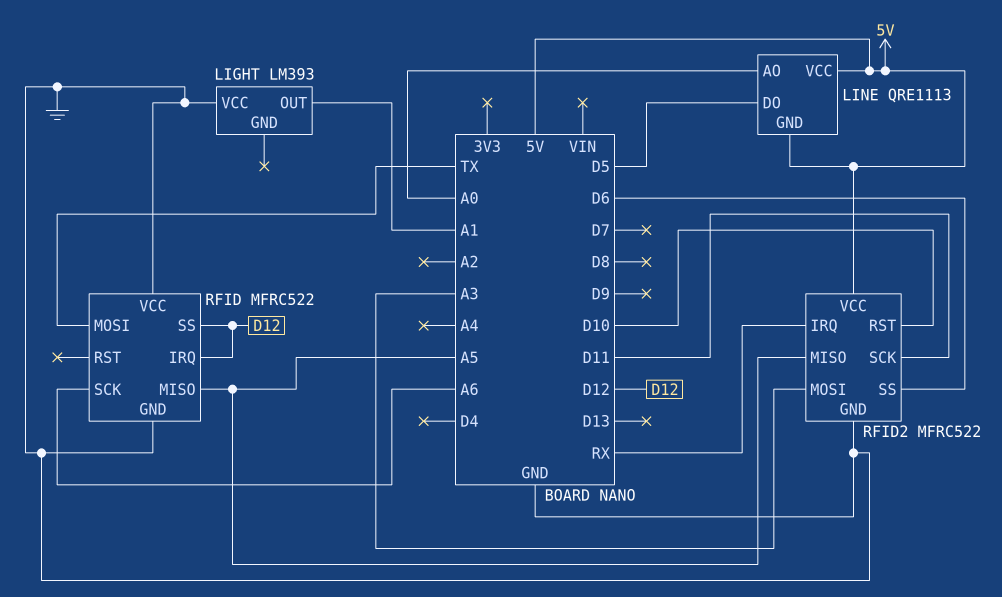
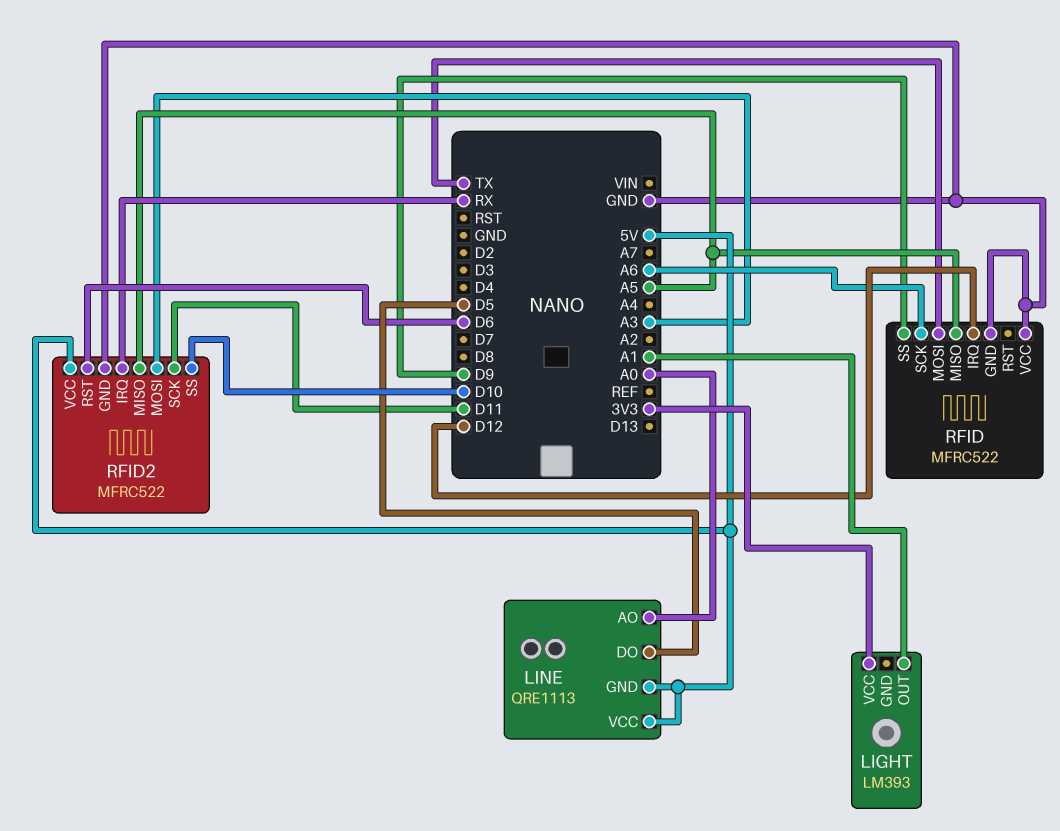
LIGHT pin VCC: GND -> 3V3
RFID pin SS: D12 -> D9
RFID2 pin RST: D10 -> D6
RFID2 pin SS: D6 -> D10

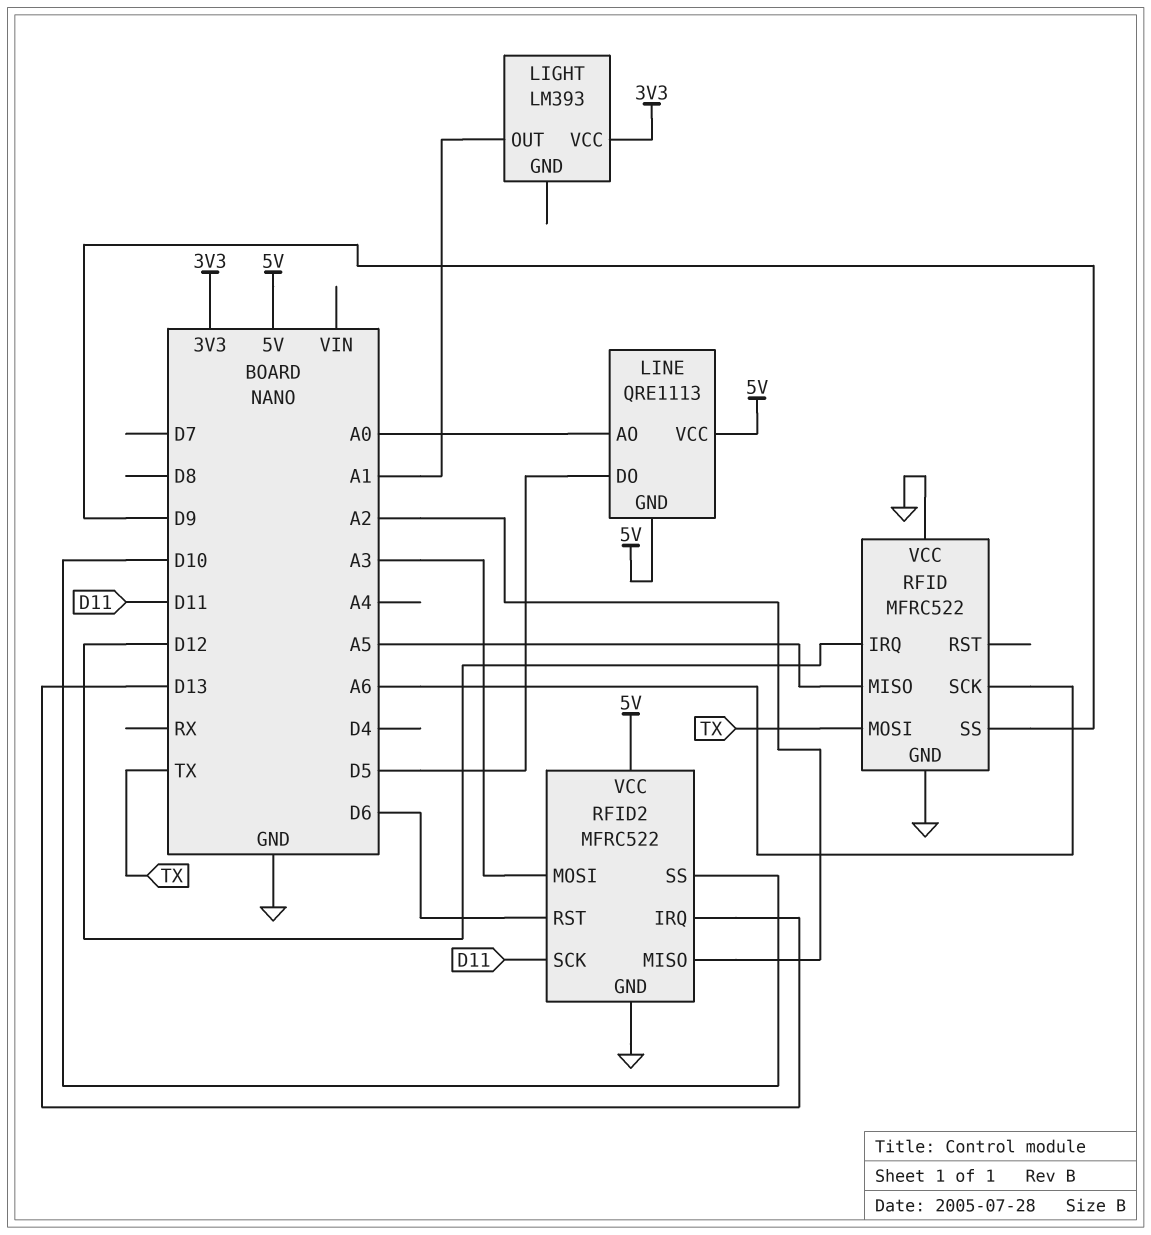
RFID2 pin IRQ: RX -> D13
RFID2 pin MISO: A5 -> A2

